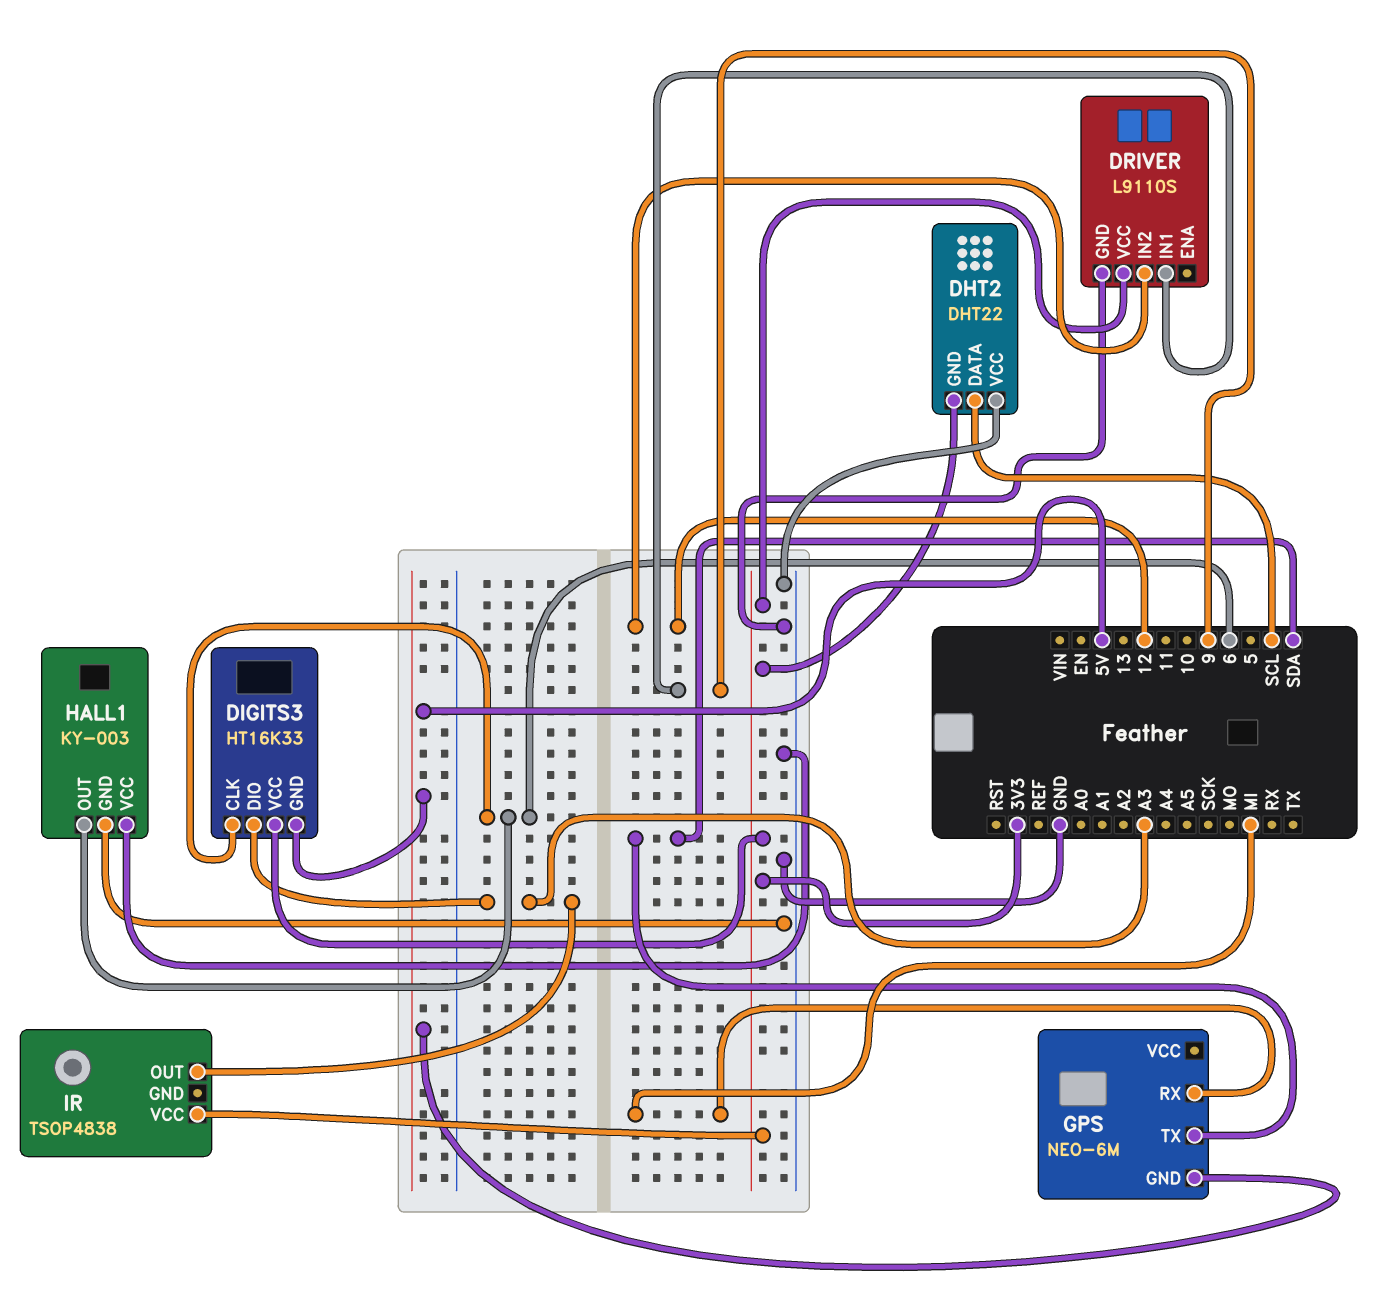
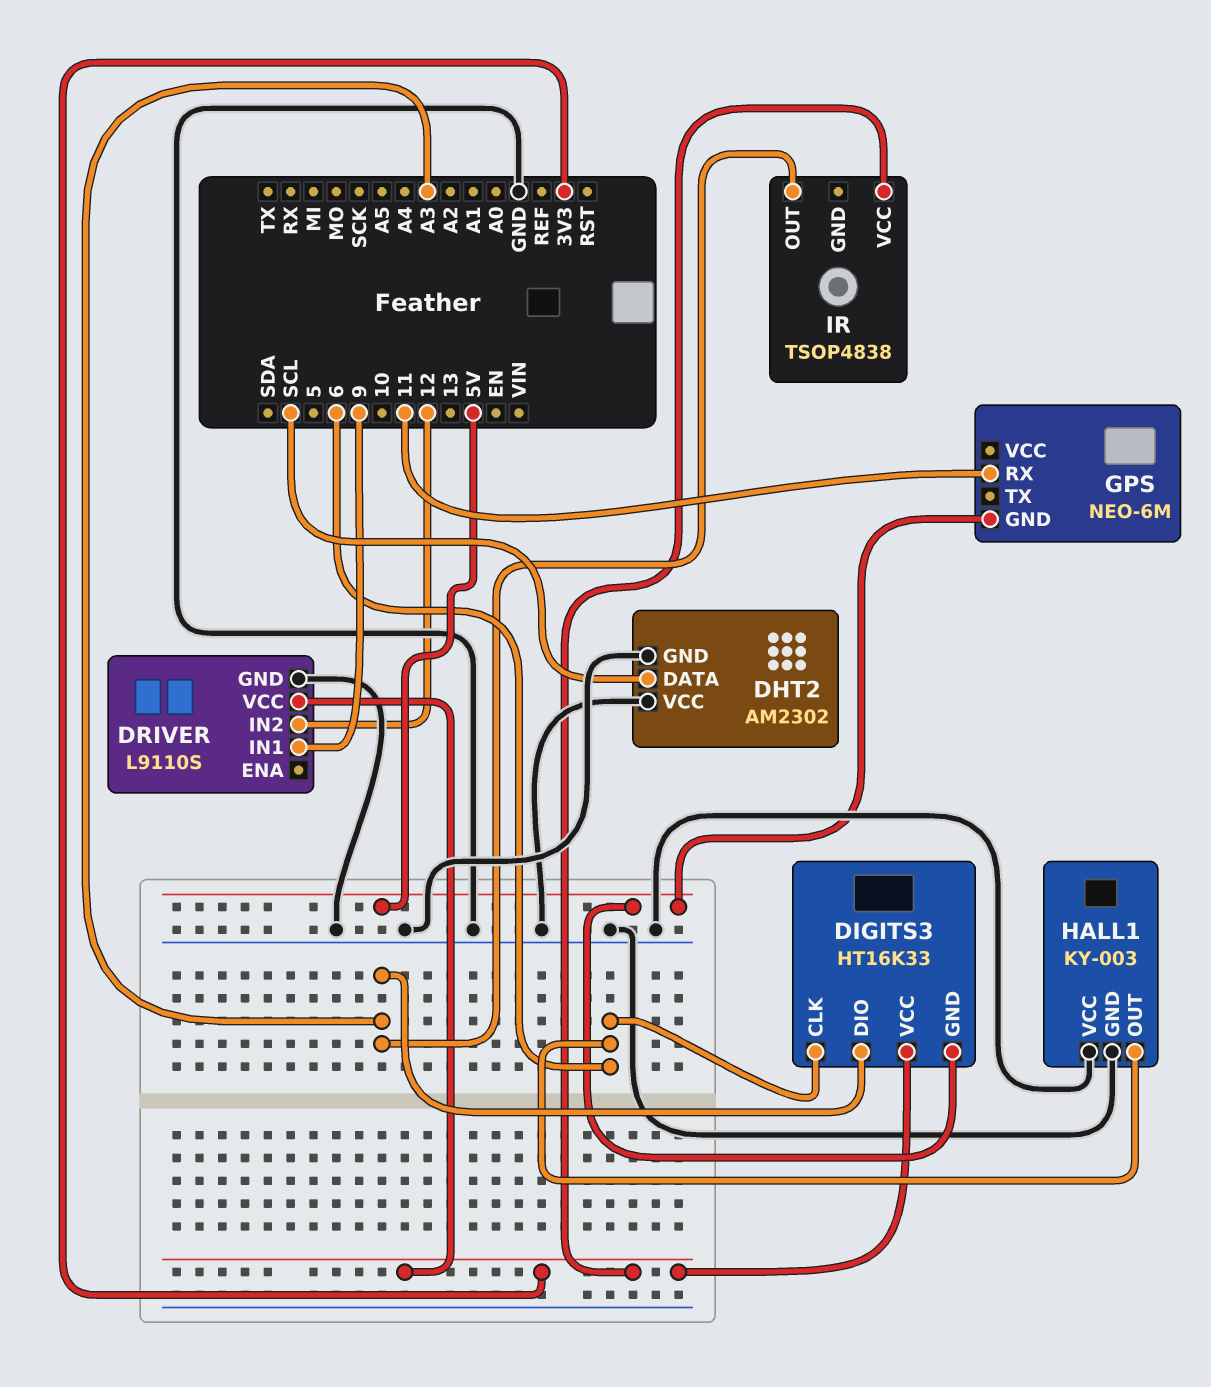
DHT2: DHT22 -> AM2302
DHT2 pin GND: 3V3 -> GND
GPS pin RX: MI -> 11
GPS pin TX: SDA -> none

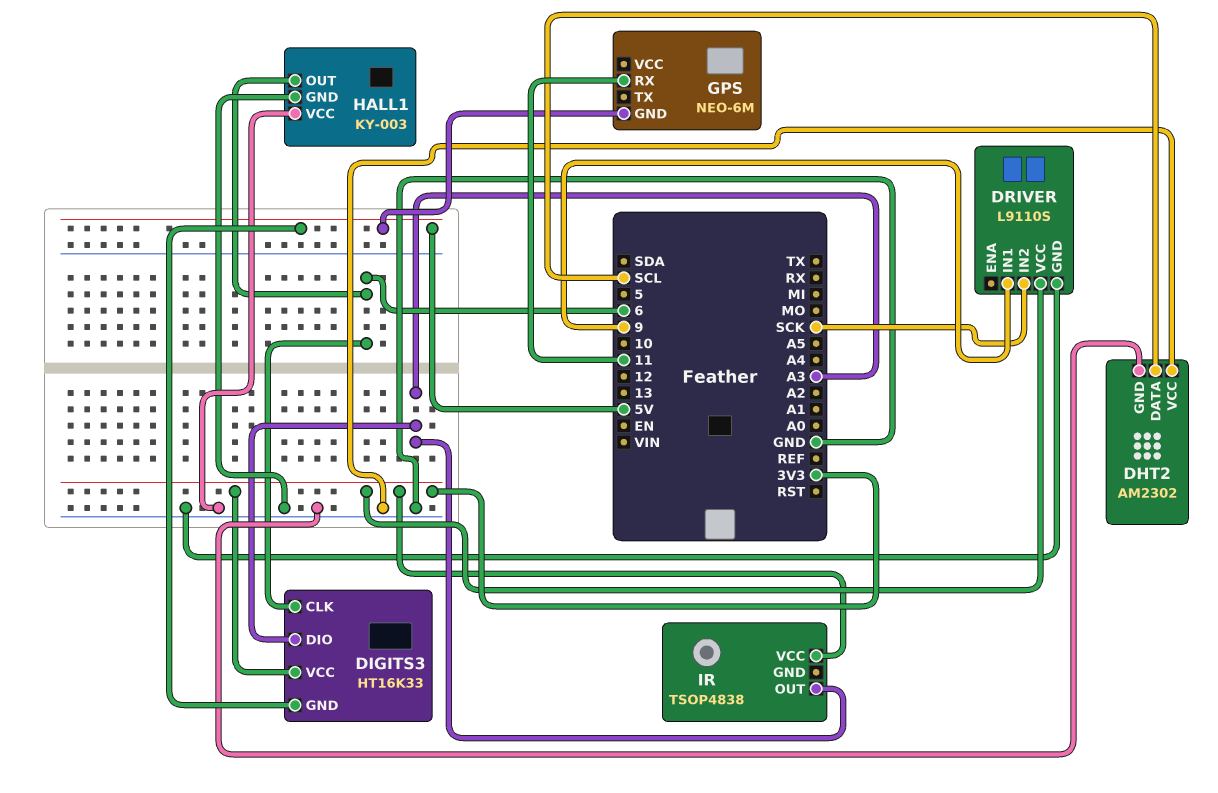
DRIVER pin IN2: 12 -> SCK

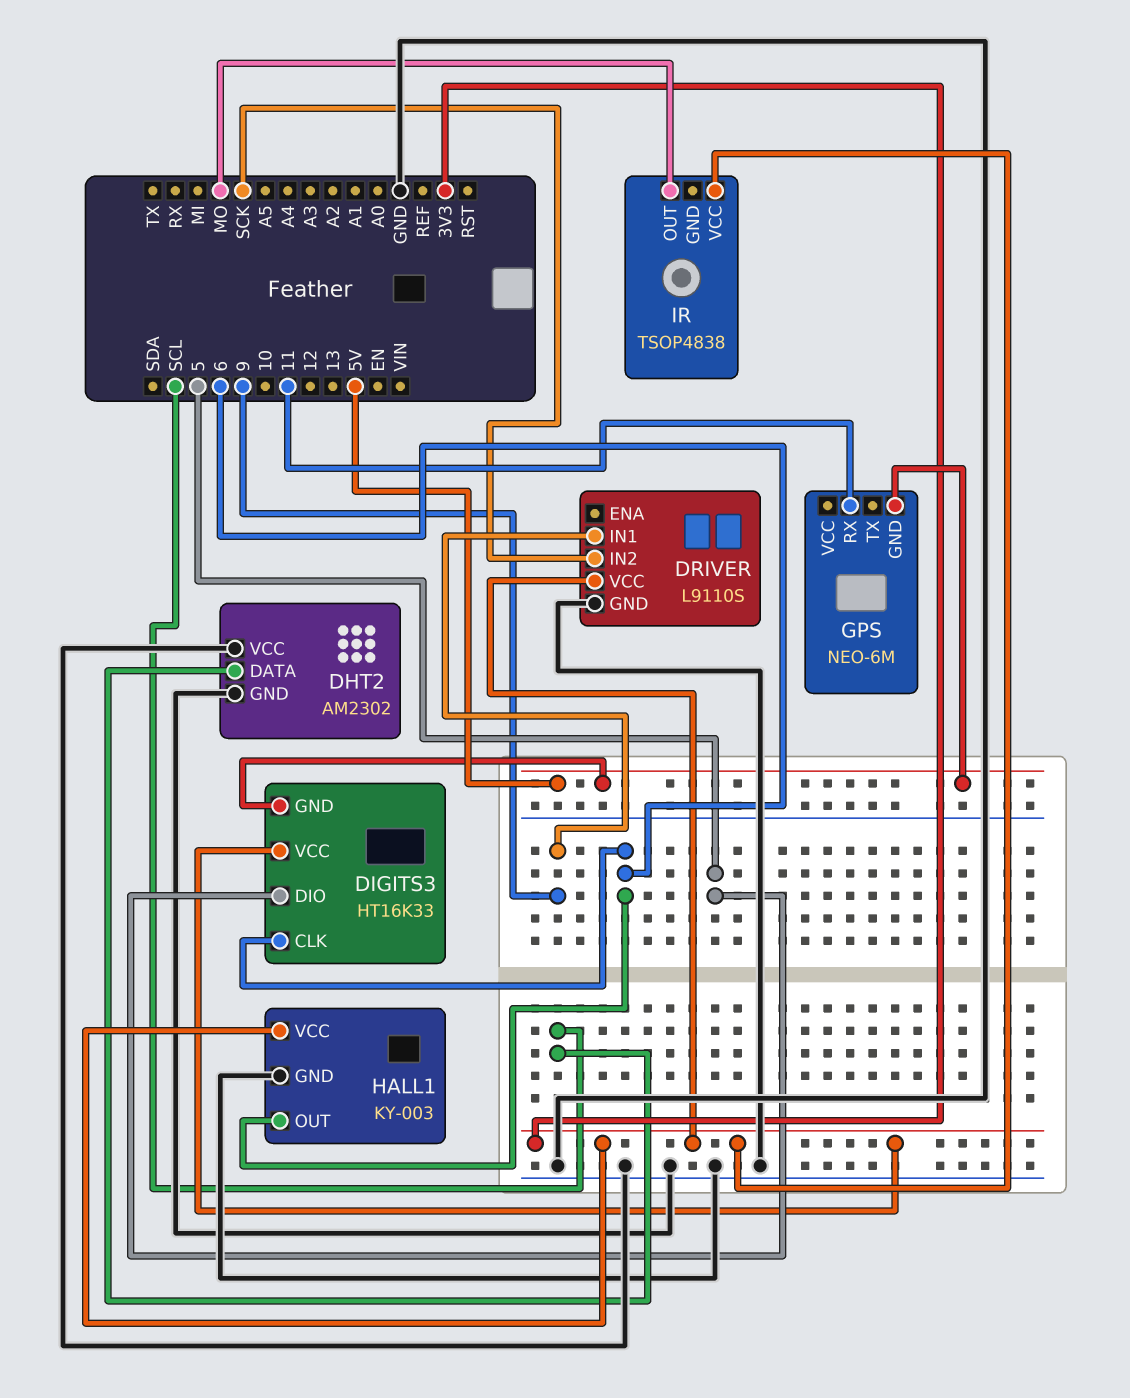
DIGITS3 pin DIO: A3 -> 5
HALL1 pin VCC: GND -> 3V3
IR pin OUT: A3 -> MO

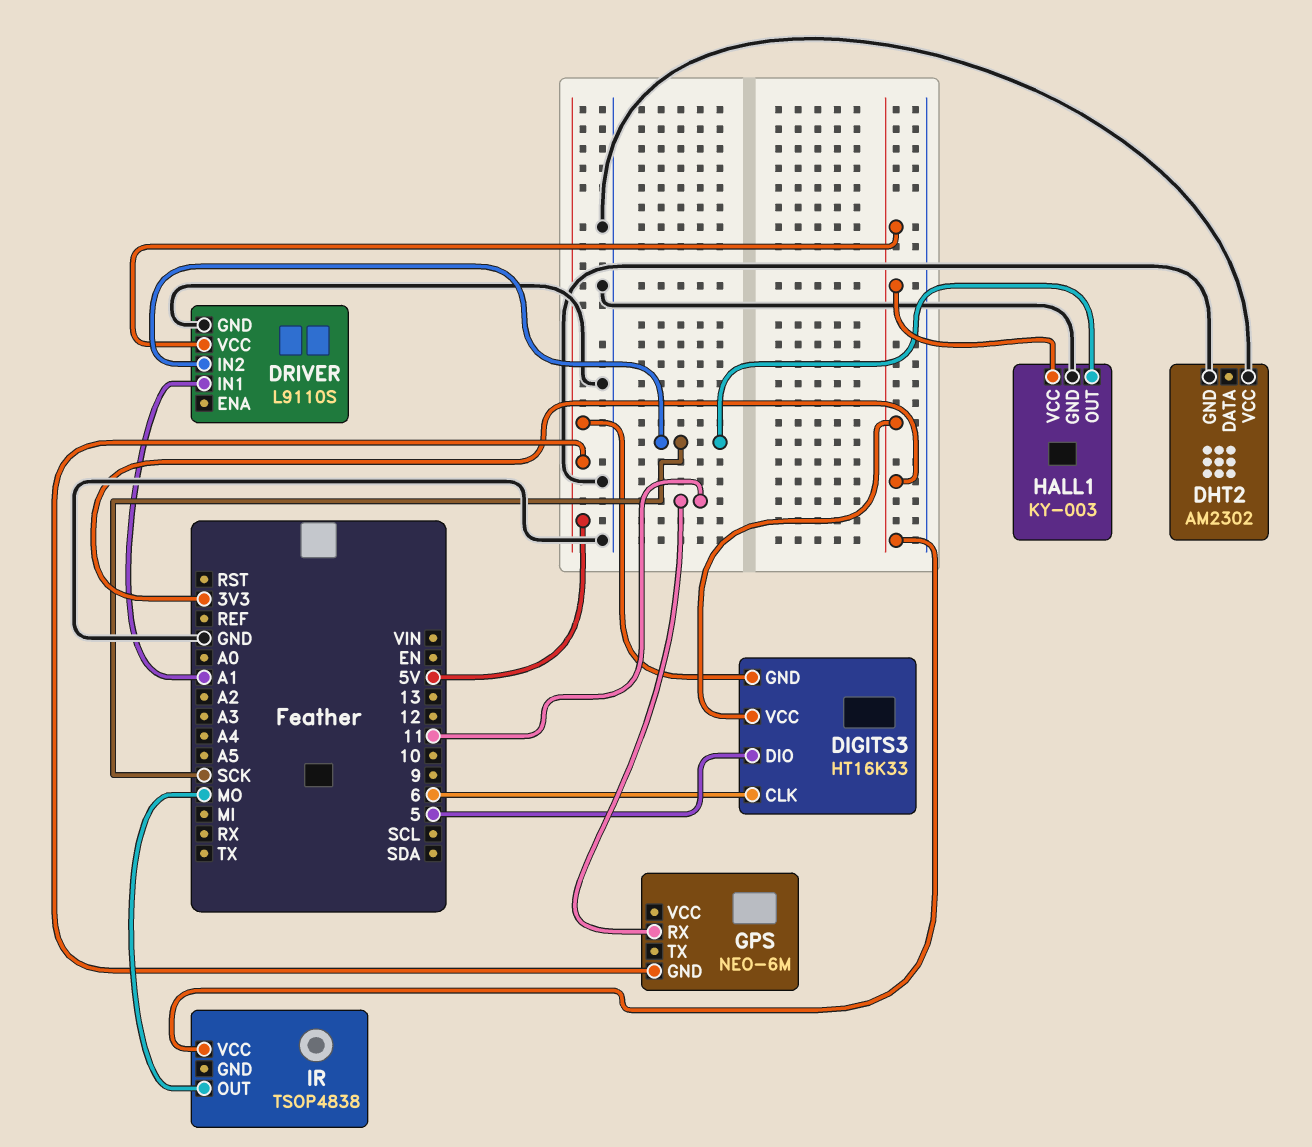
DHT2 pin DATA: SCL -> none
DRIVER pin IN1: 9 -> A1
HALL1 pin OUT: 6 -> SCK

